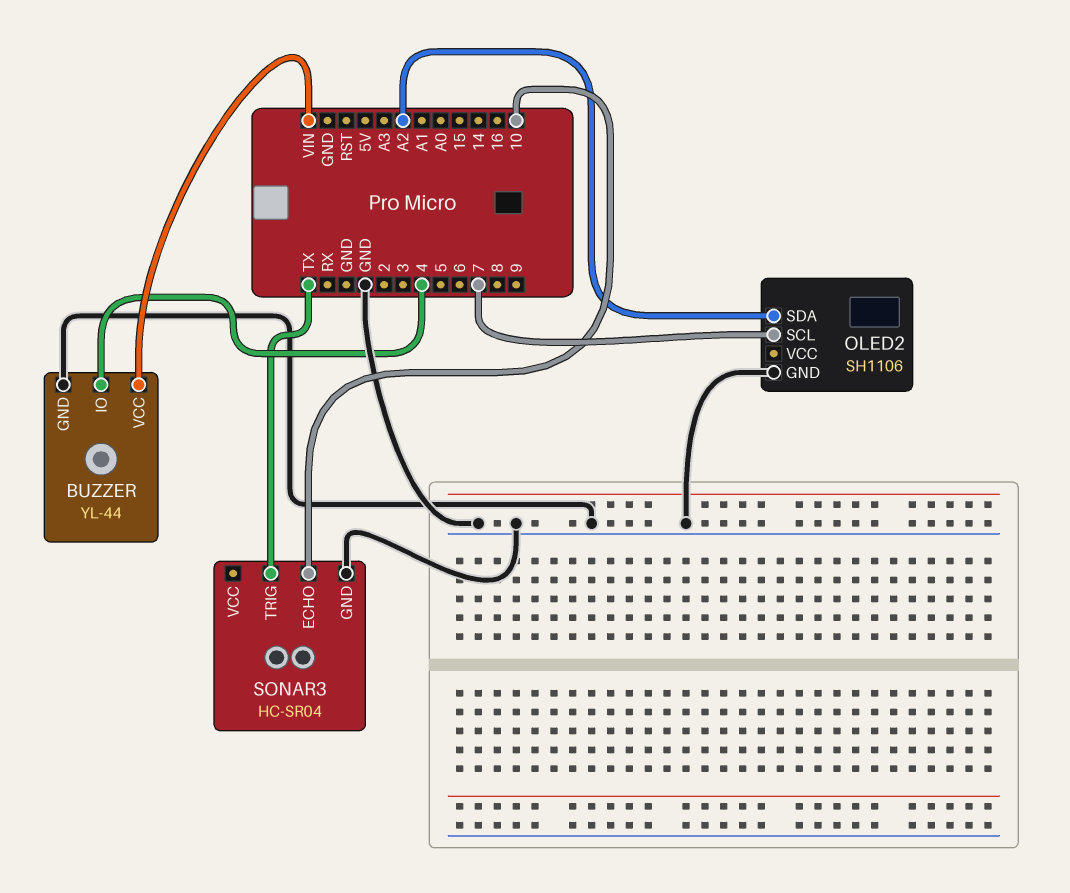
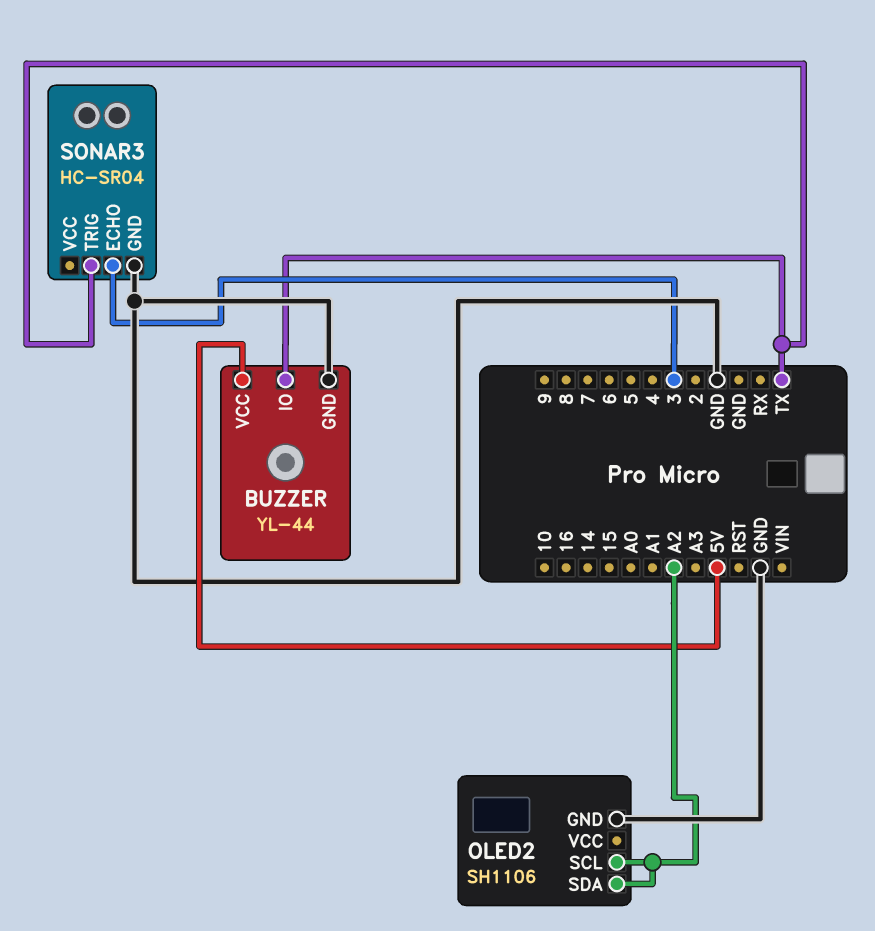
BUZZER pin IO: 4 -> TX
BUZZER pin VCC: VIN -> 5V
OLED2 pin SCL: 7 -> A2
SONAR3 pin ECHO: 10 -> 3

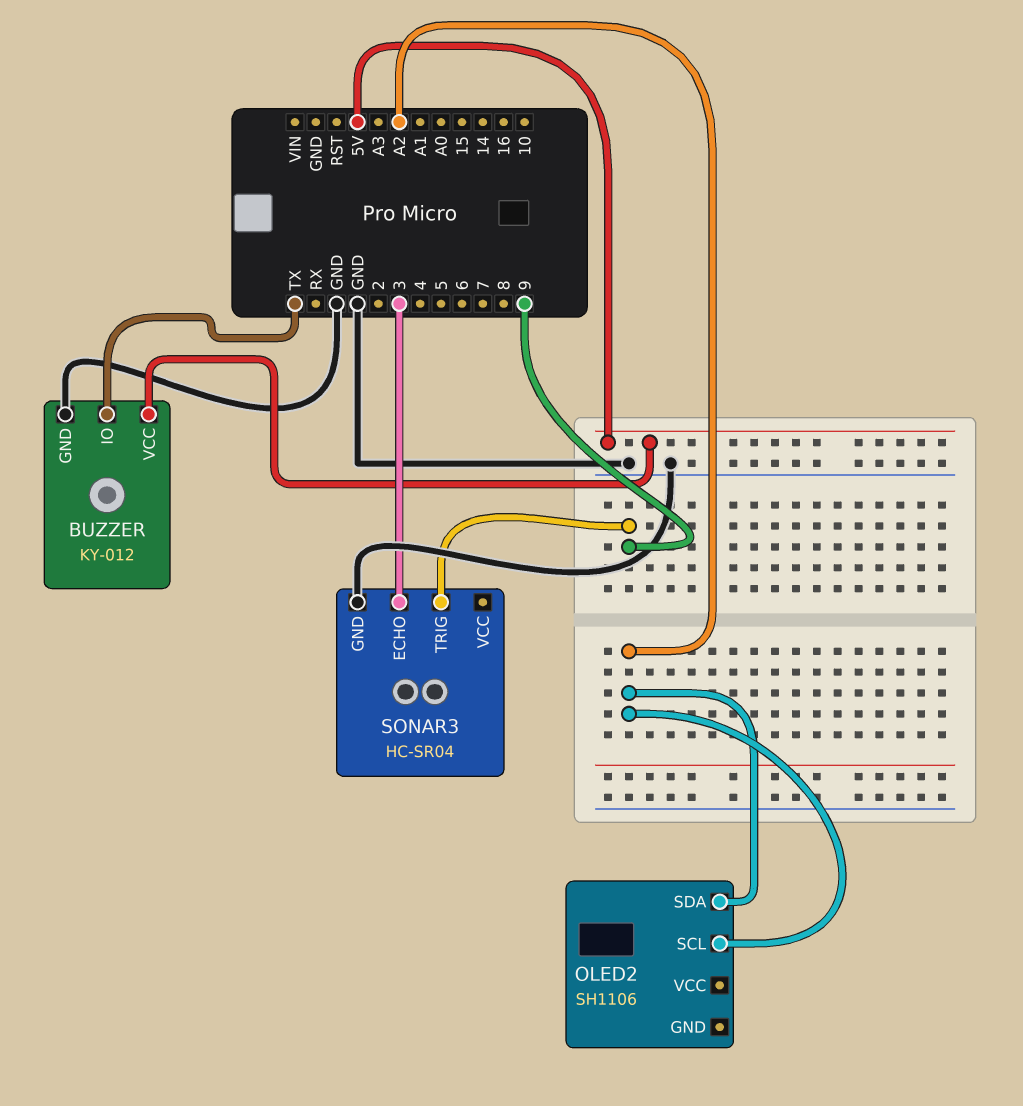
BUZZER: YL-44 -> KY-012
OLED2 pin GND: GND -> none
SONAR3 pin TRIG: TX -> 9

